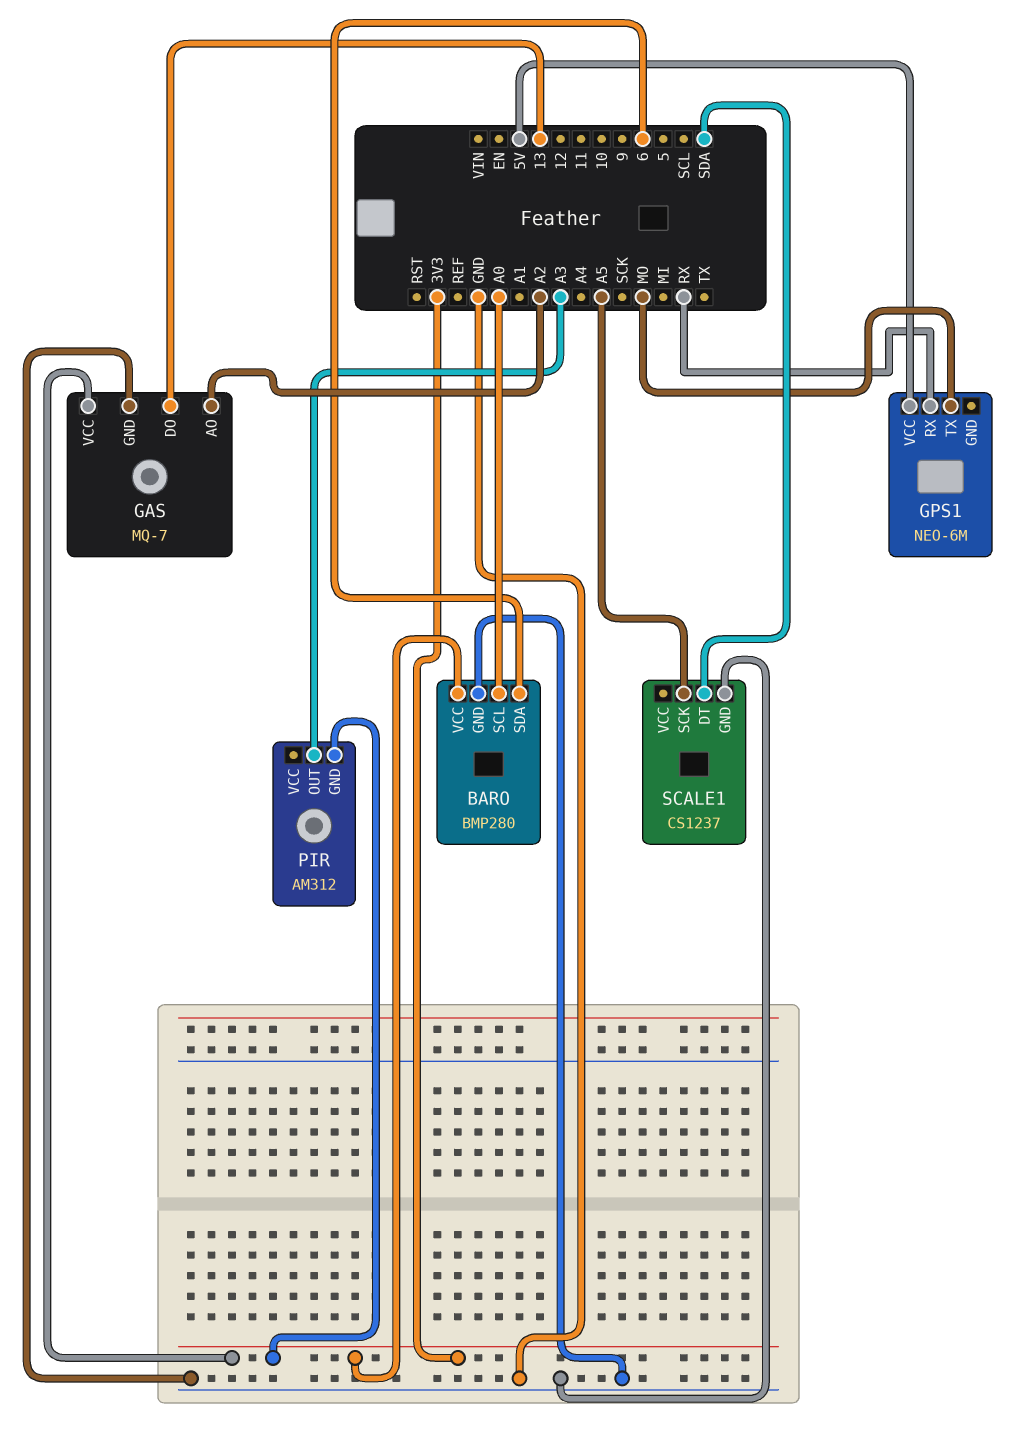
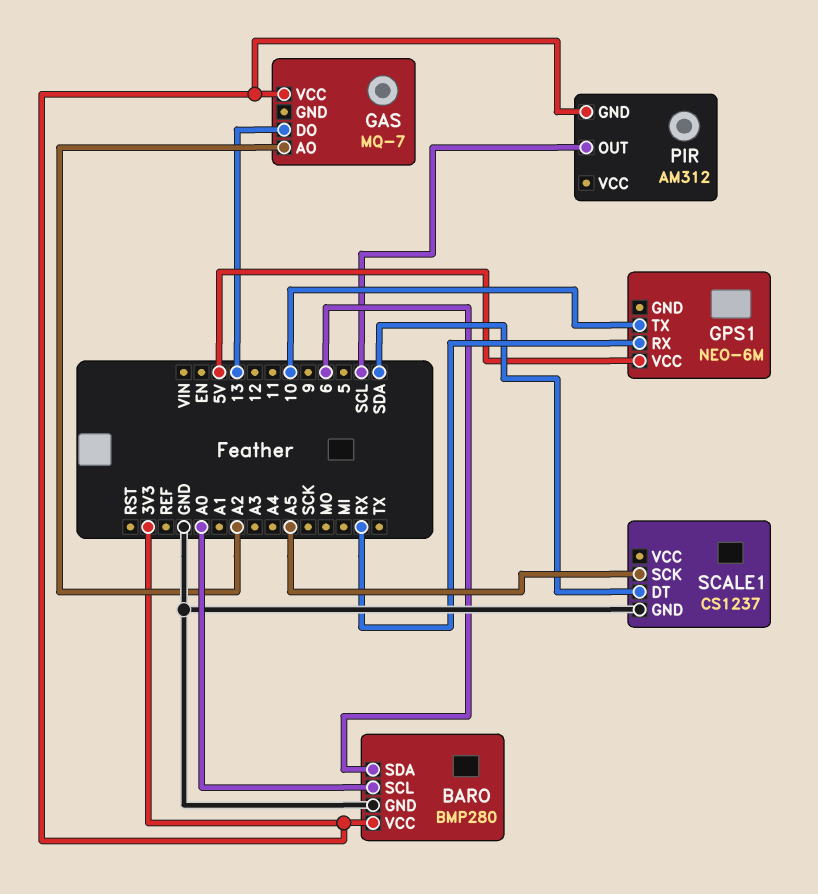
GAS pin GND: GND -> none
GPS1 pin TX: MO -> 10
PIR pin OUT: A3 -> SCL

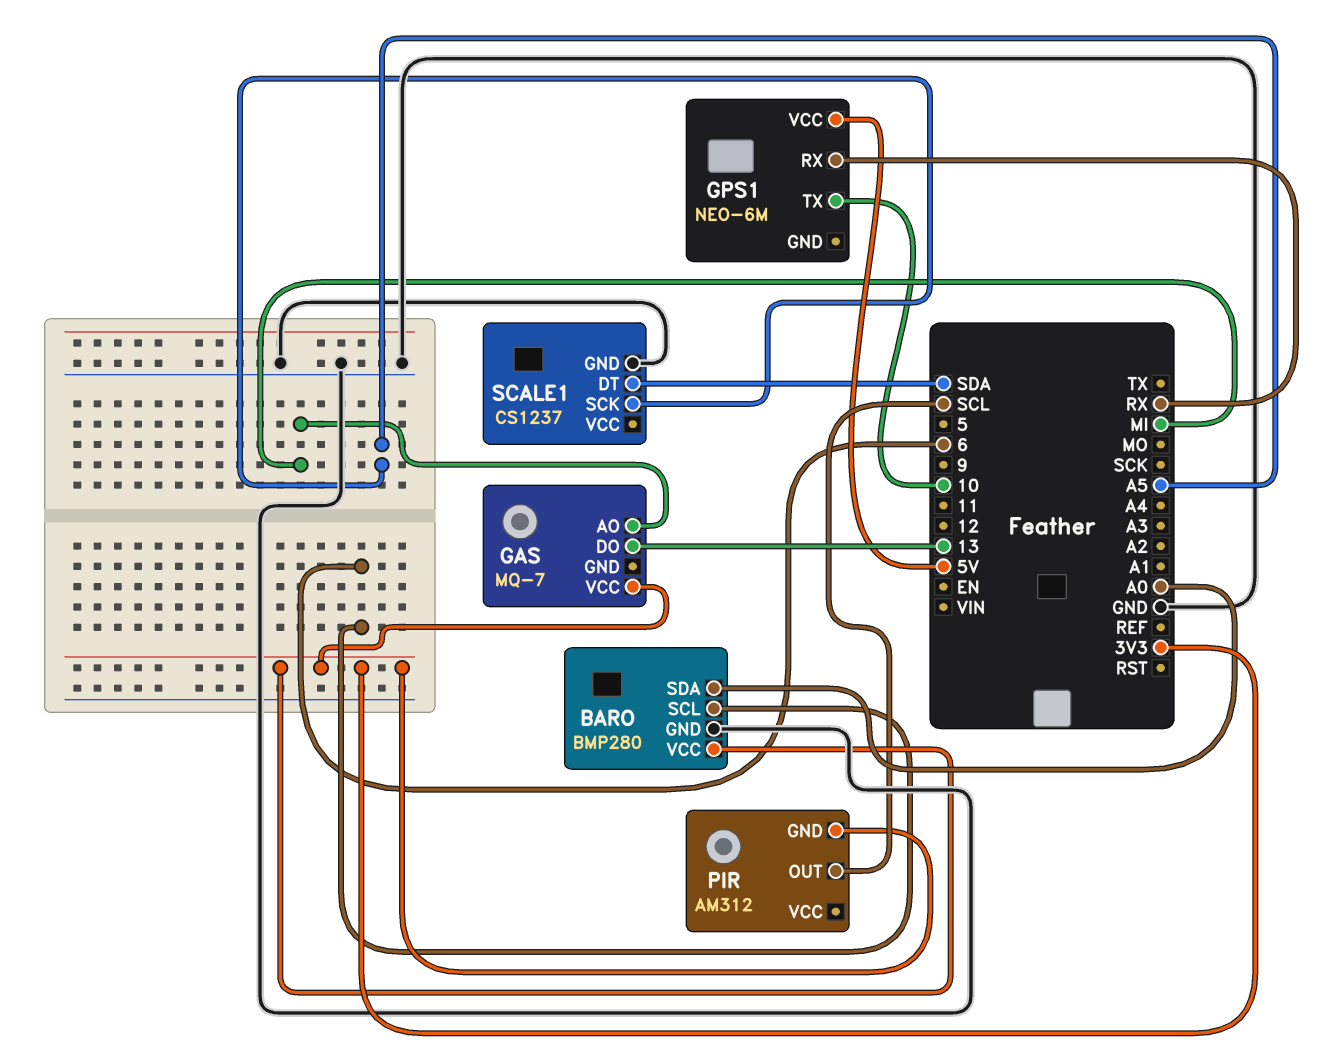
BARO pin SCL: A0 -> 6
BARO pin SDA: 6 -> A0
GAS pin AO: A2 -> MI

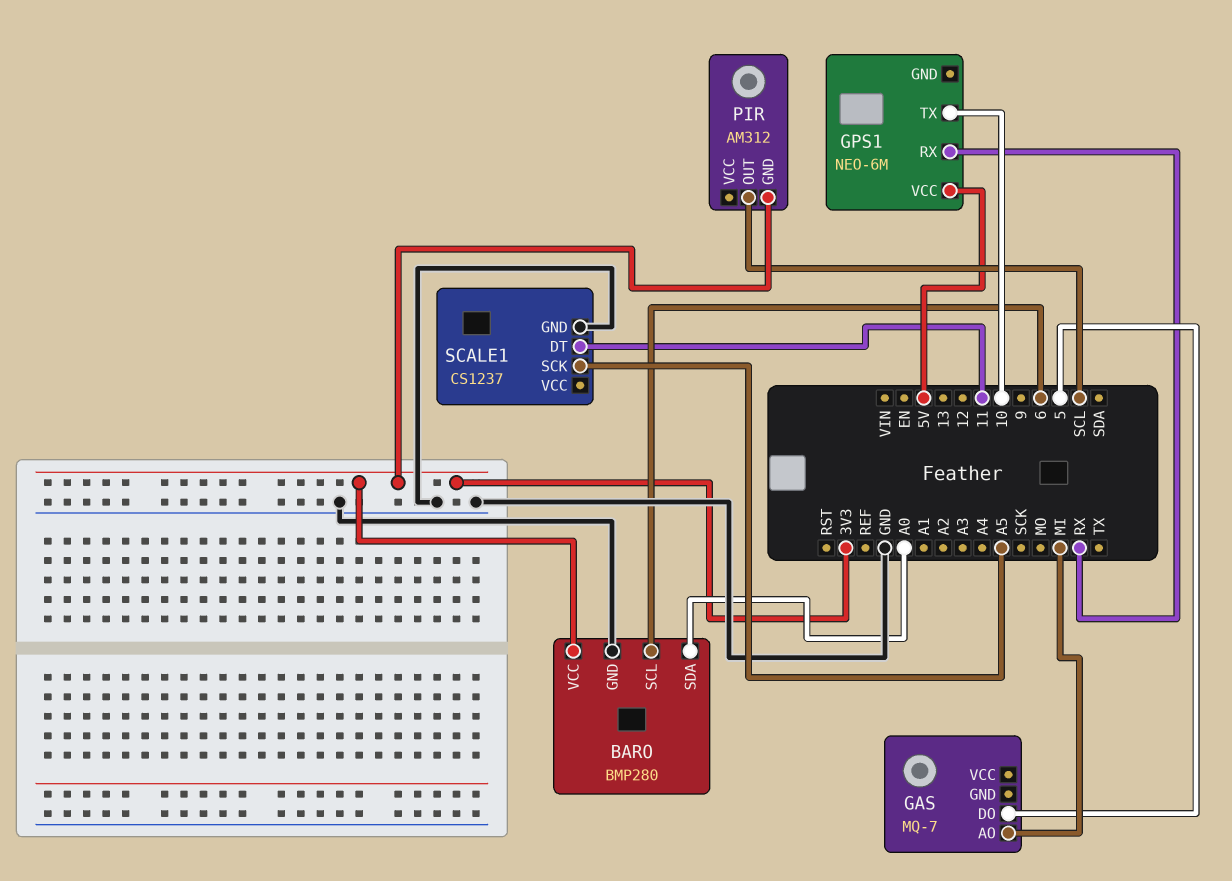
GAS pin DO: 13 -> 5
GAS pin VCC: 3V3 -> none
SCALE1 pin DT: SDA -> 11

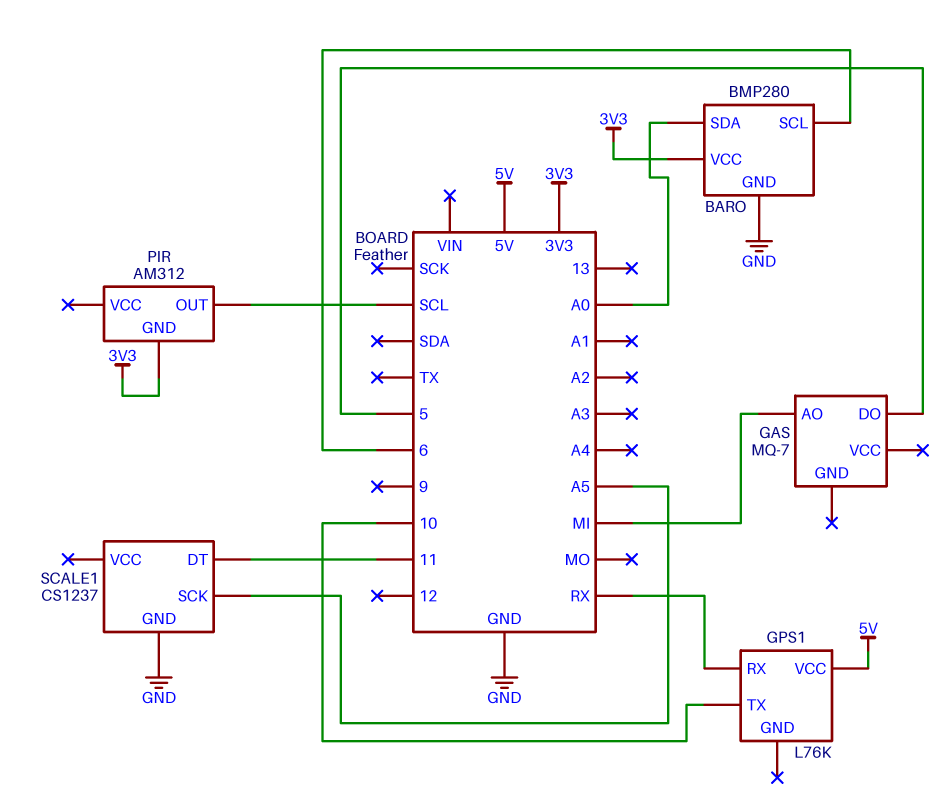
GPS1: NEO-6M -> L76K

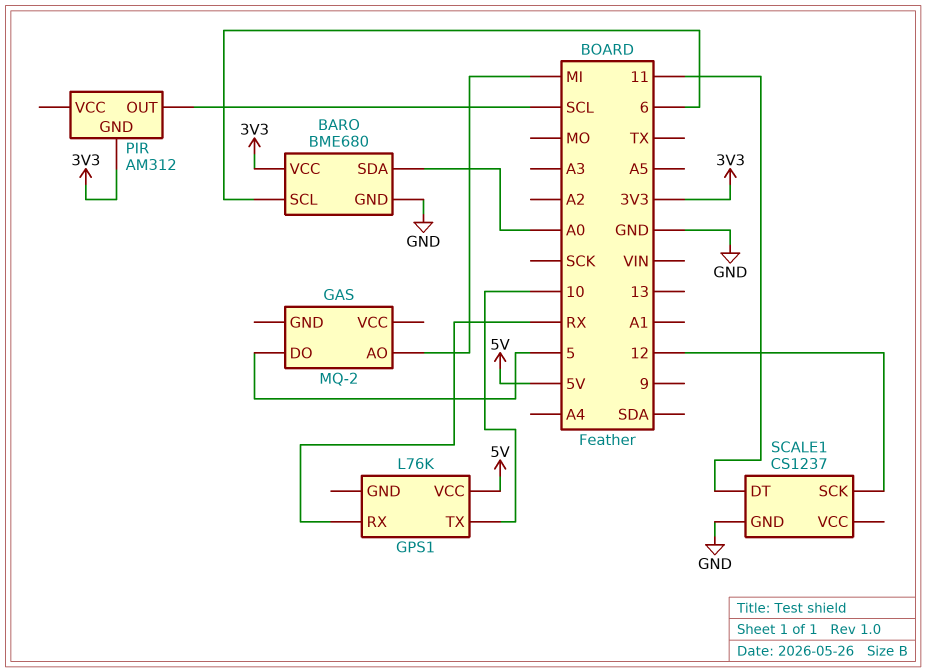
BARO: BMP280 -> BME680
GAS: MQ-7 -> MQ-2
SCALE1 pin SCK: A5 -> 12

